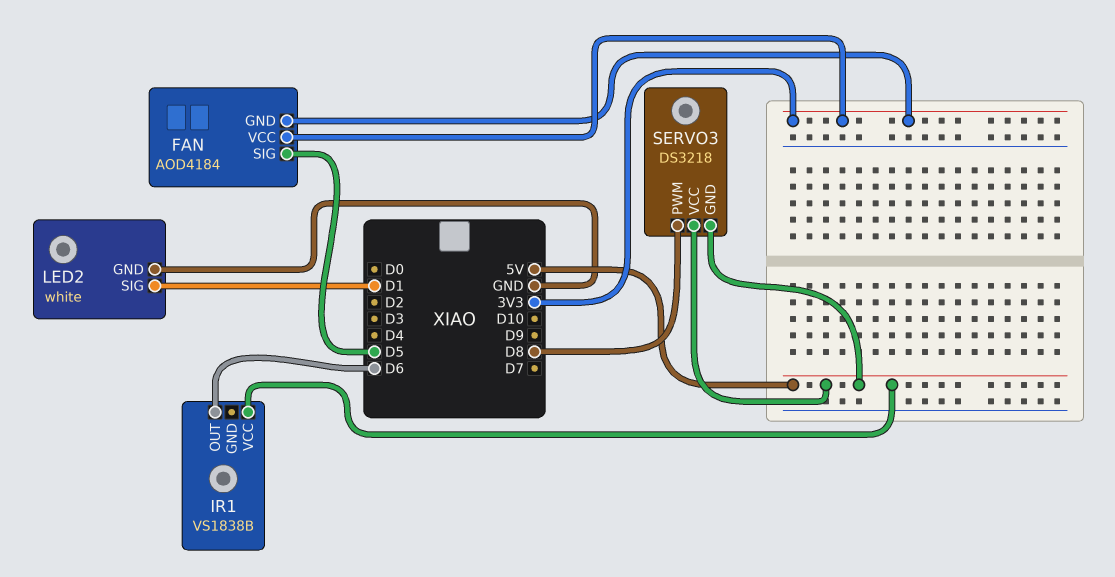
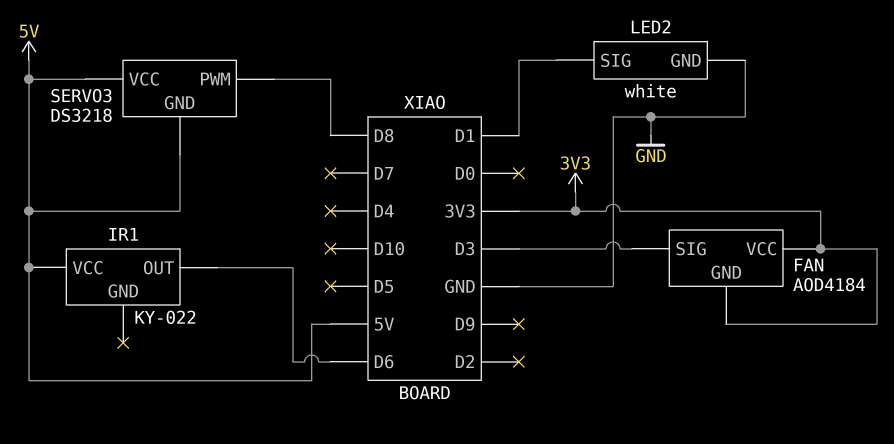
FAN pin SIG: D5 -> D3
IR1: VS1838B -> KY-022

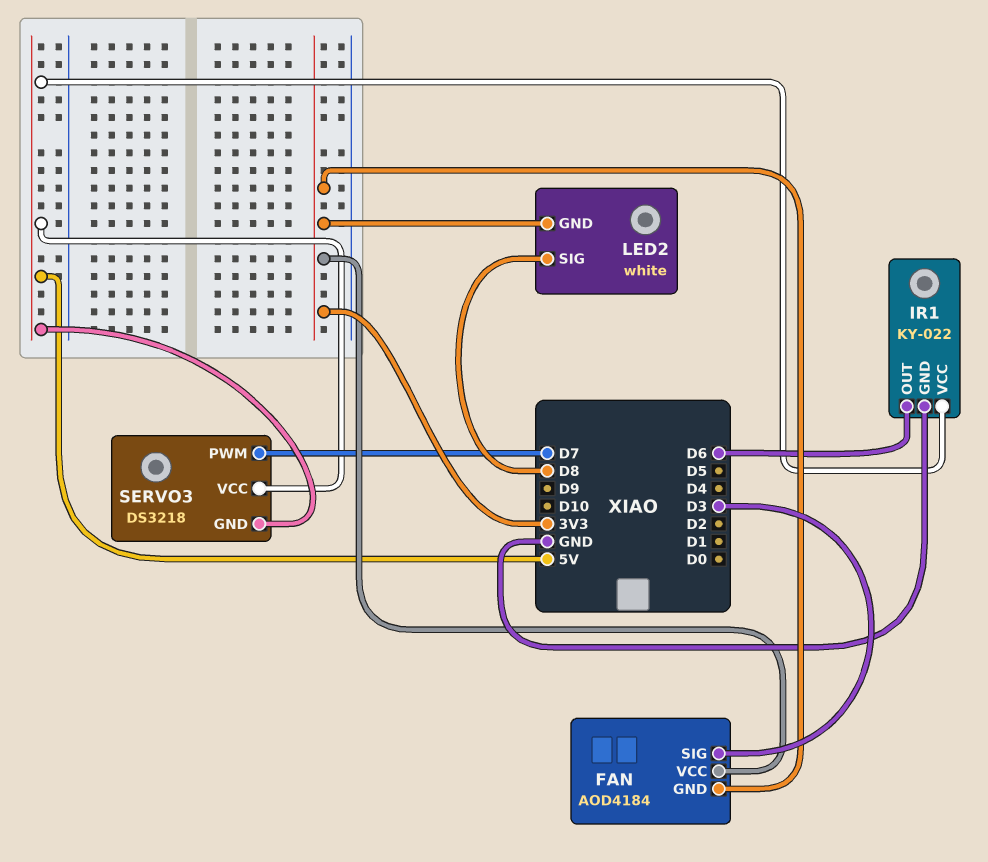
IR1 pin GND: none -> GND
LED2 pin GND: GND -> 3V3
LED2 pin SIG: D1 -> D8
SERVO3 pin PWM: D8 -> D7

